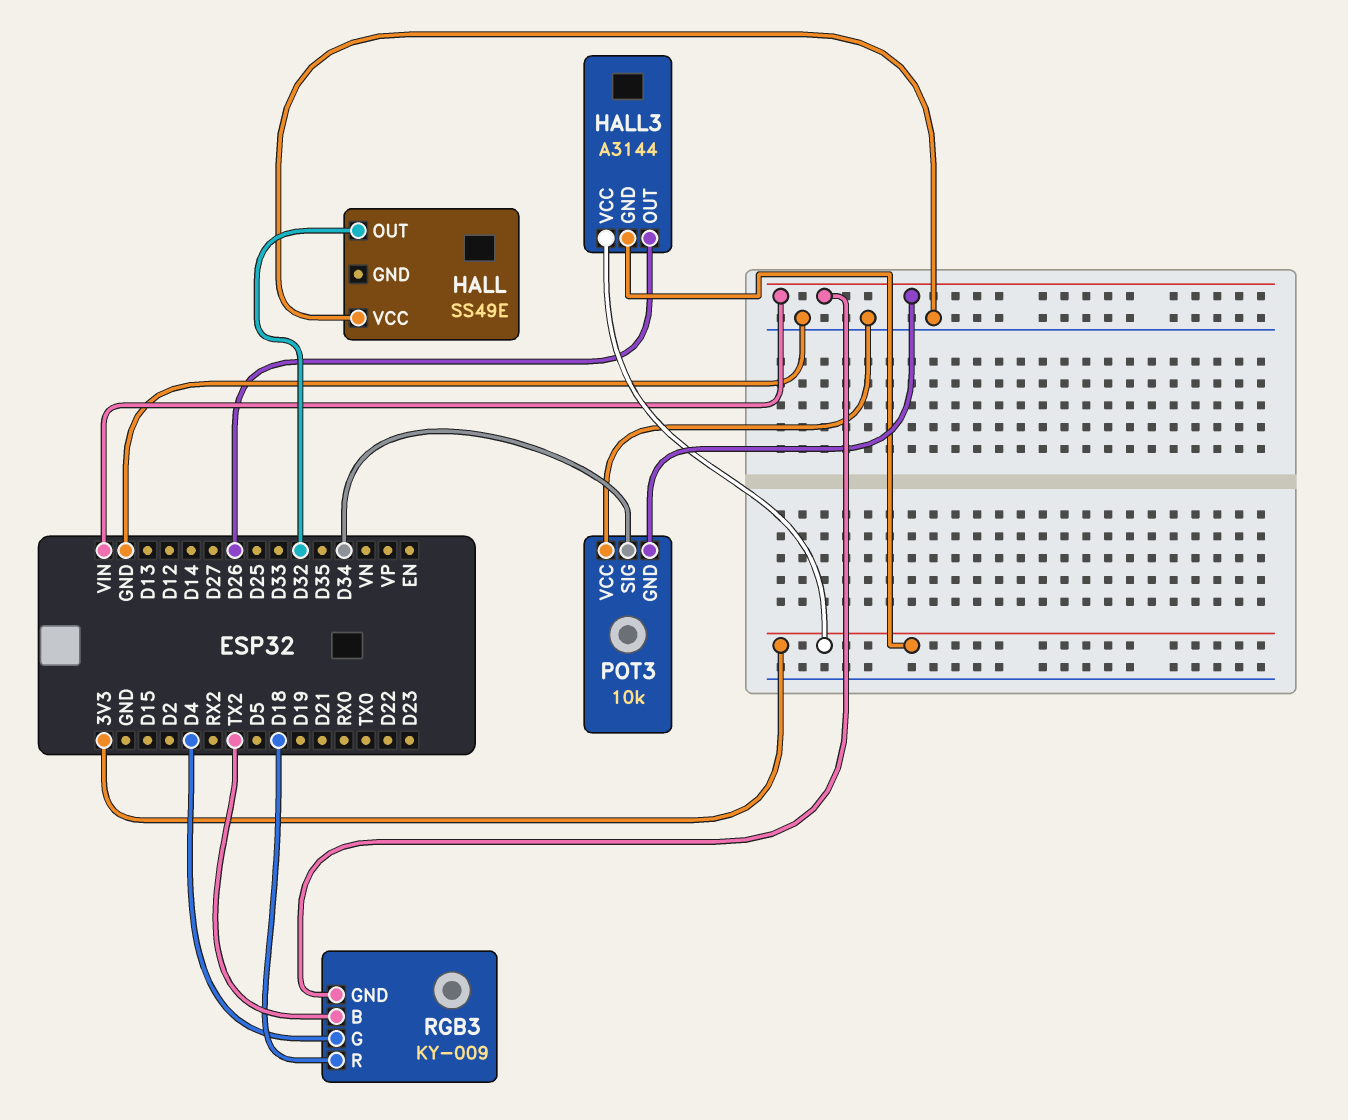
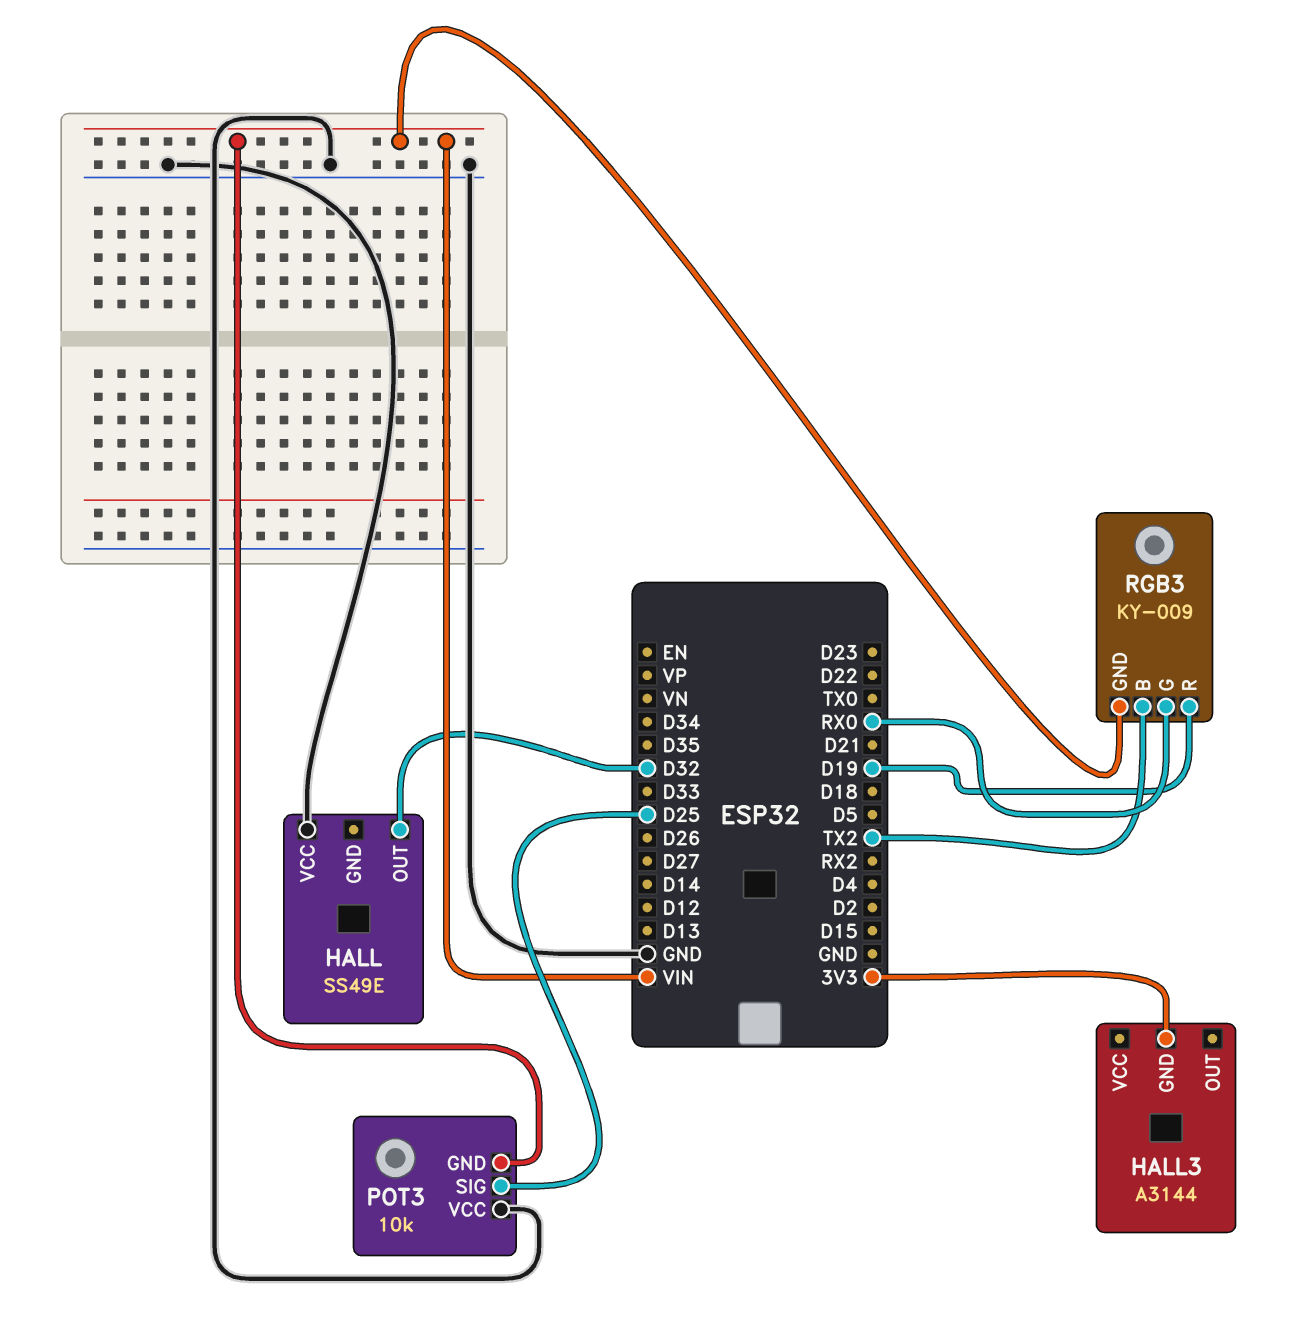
HALL3 pin OUT: D26 -> none
HALL3 pin VCC: 3V3 -> none
POT3 pin SIG: D34 -> D25
RGB3 pin G: D4 -> RX0
RGB3 pin R: D18 -> D19

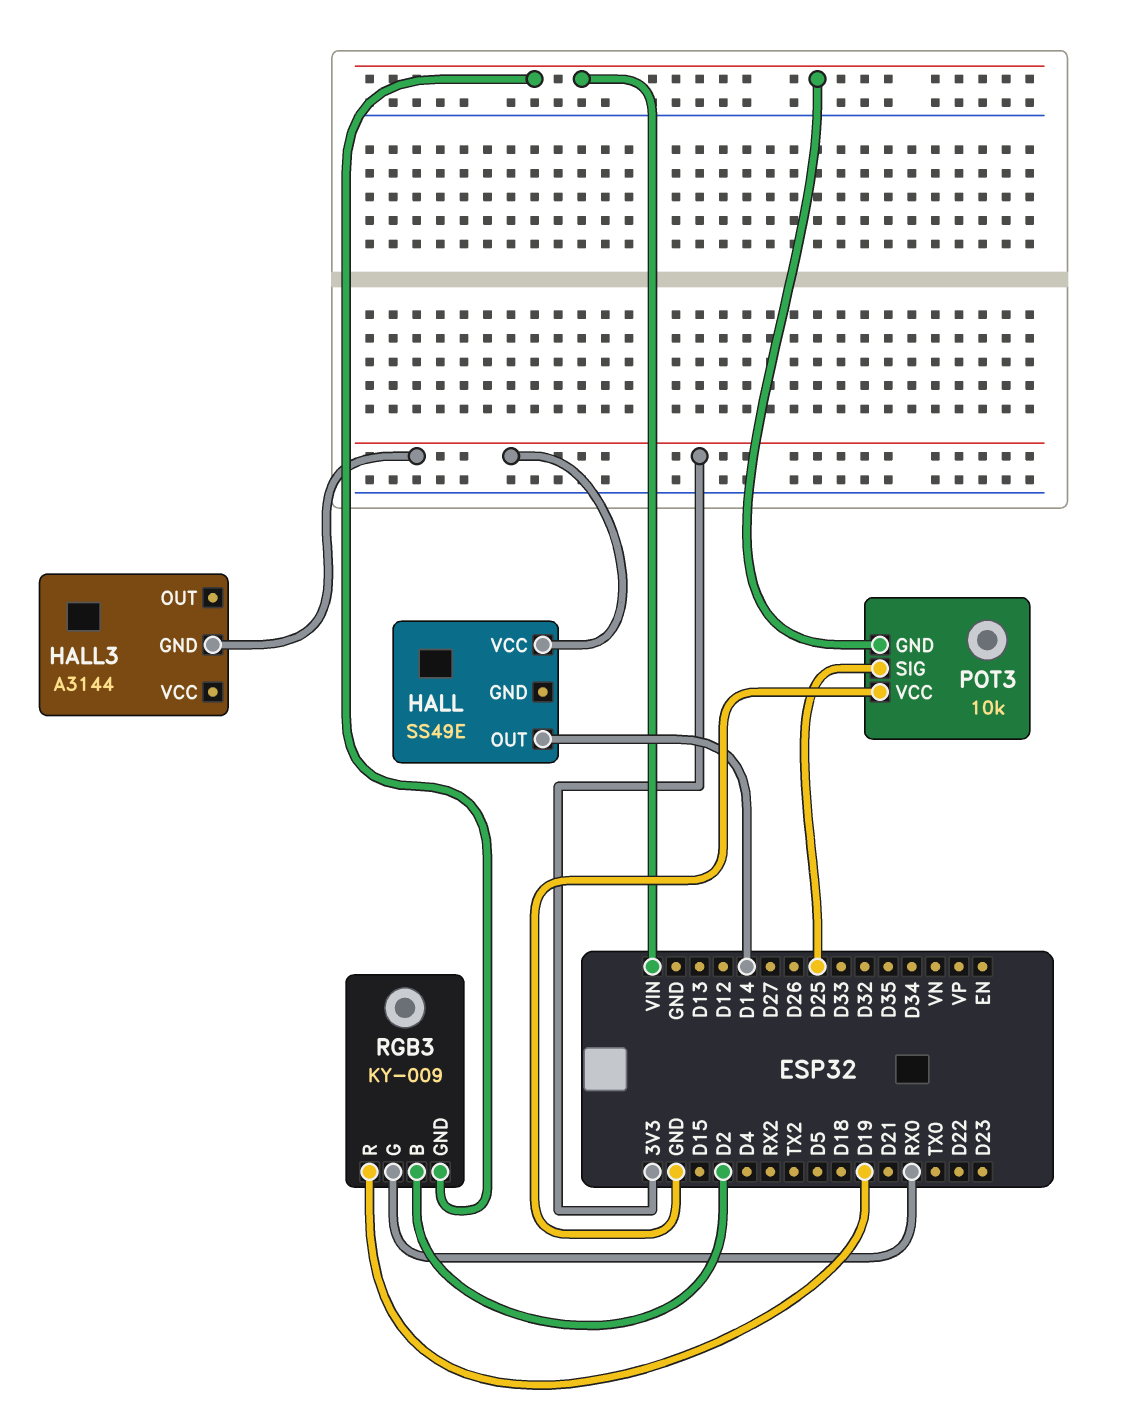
HALL pin OUT: D32 -> D14
HALL pin VCC: GND -> 3V3
RGB3 pin B: TX2 -> D2

